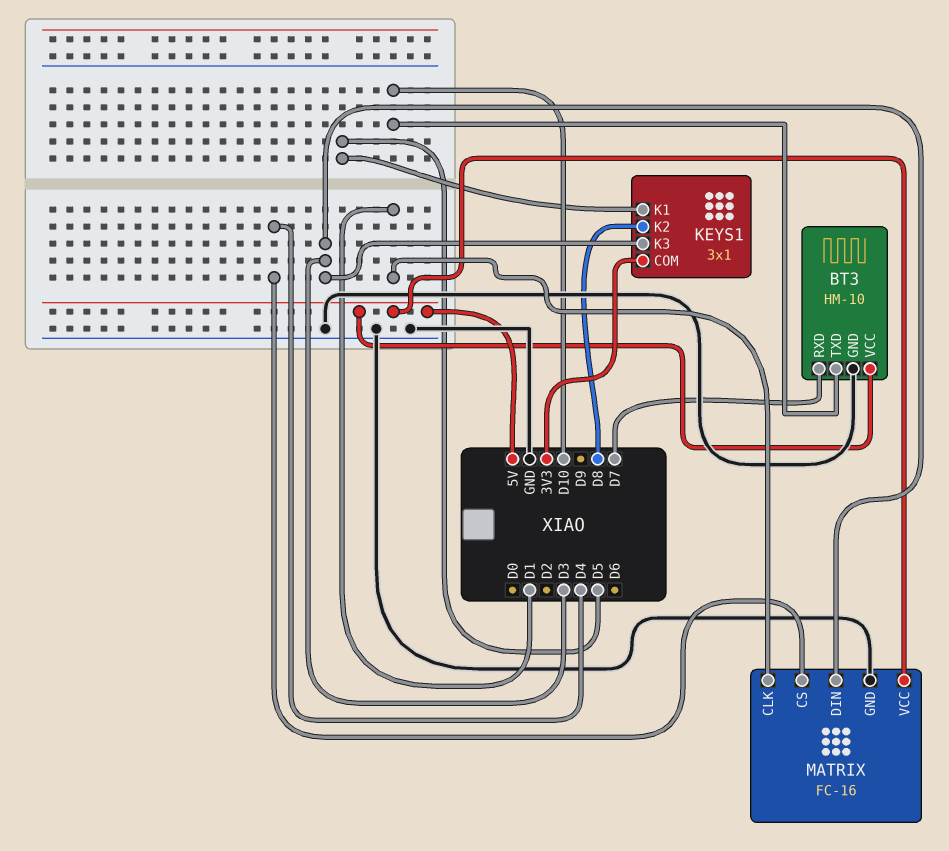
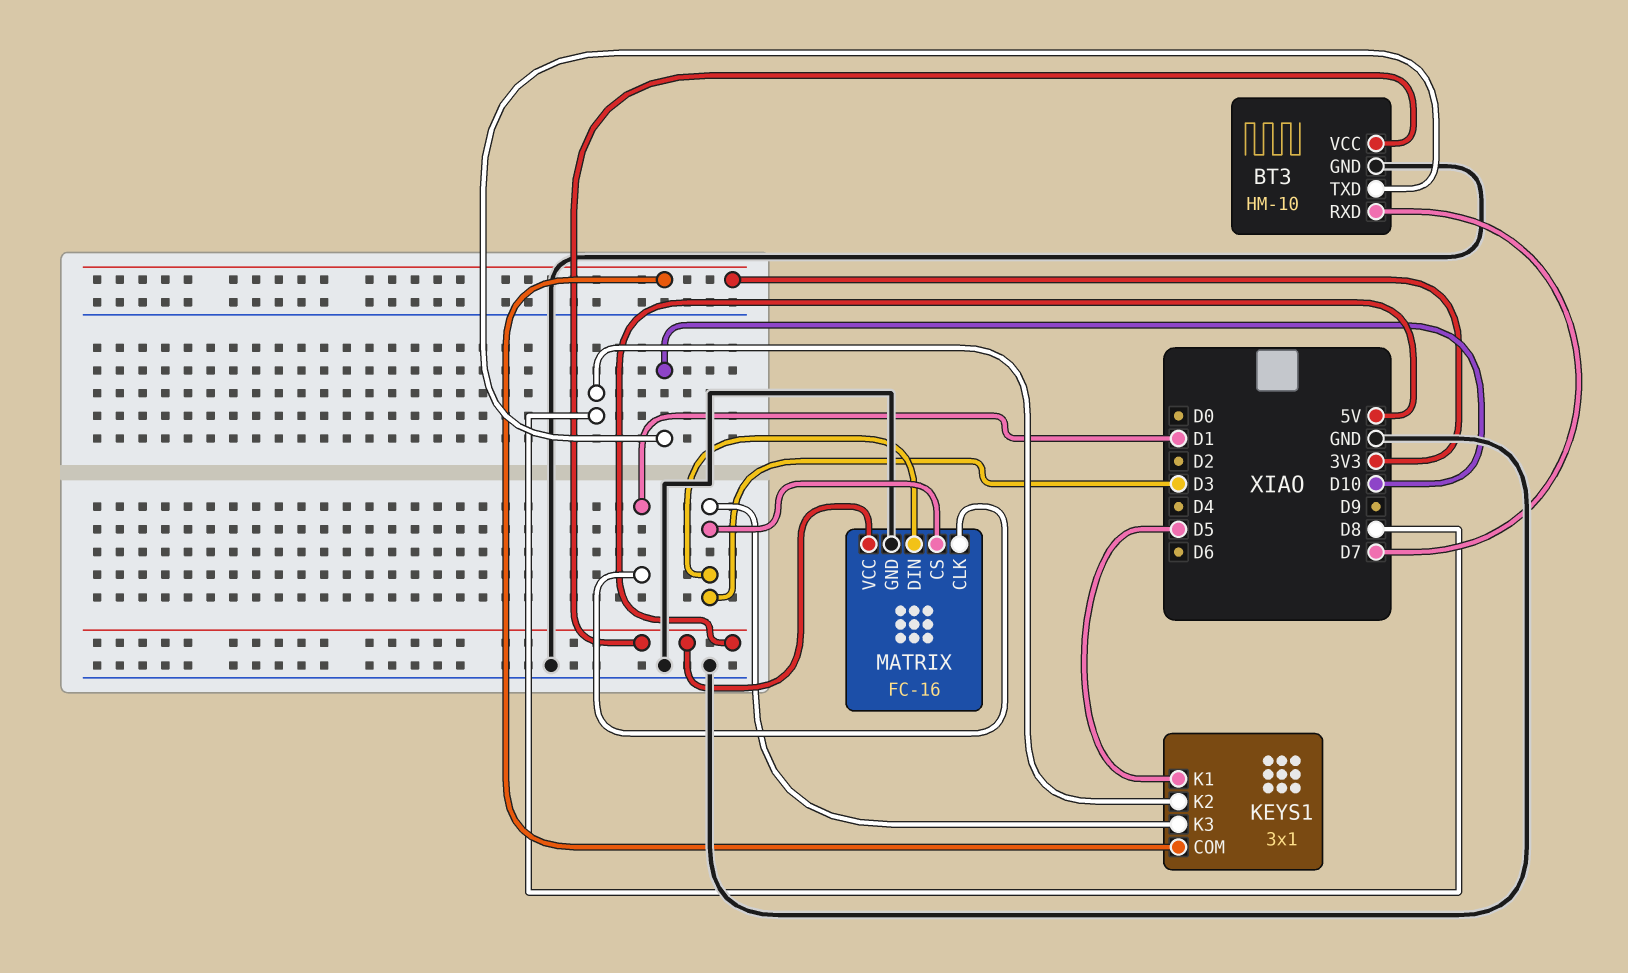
MATRIX pin CS: D4 -> D3

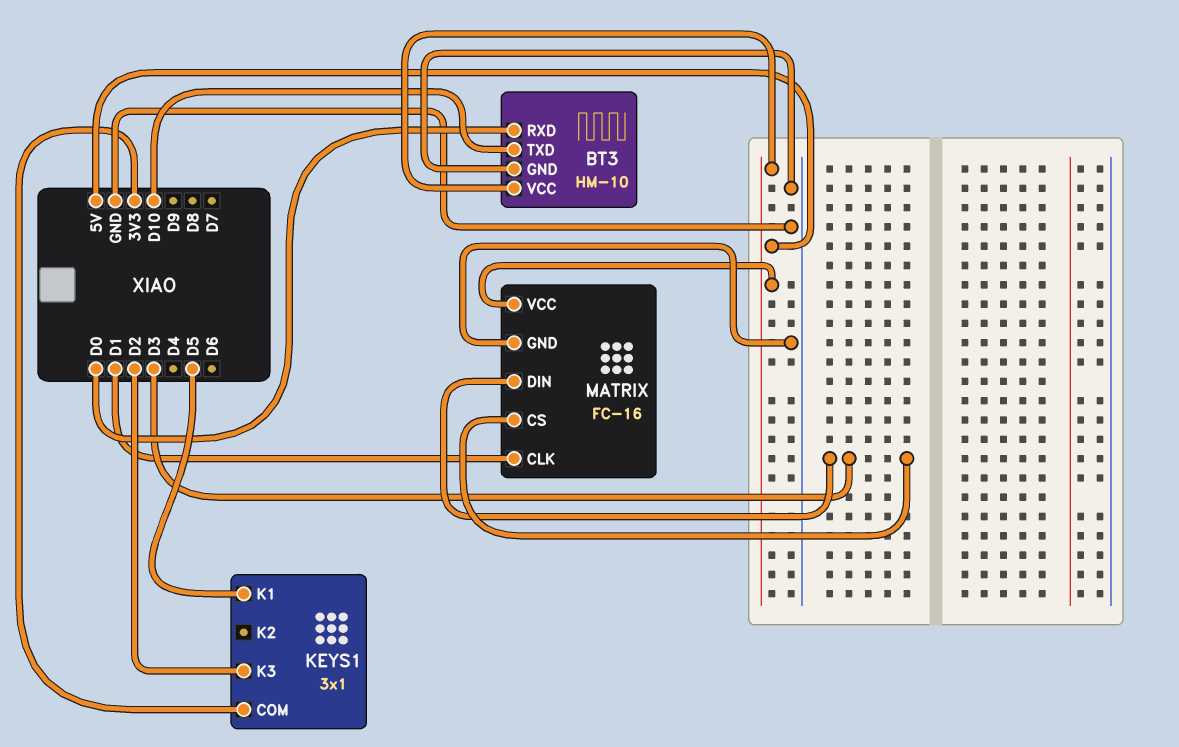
BT3 pin RXD: D7 -> D0
KEYS1 pin K2: D8 -> none
KEYS1 pin K3: D3 -> D2

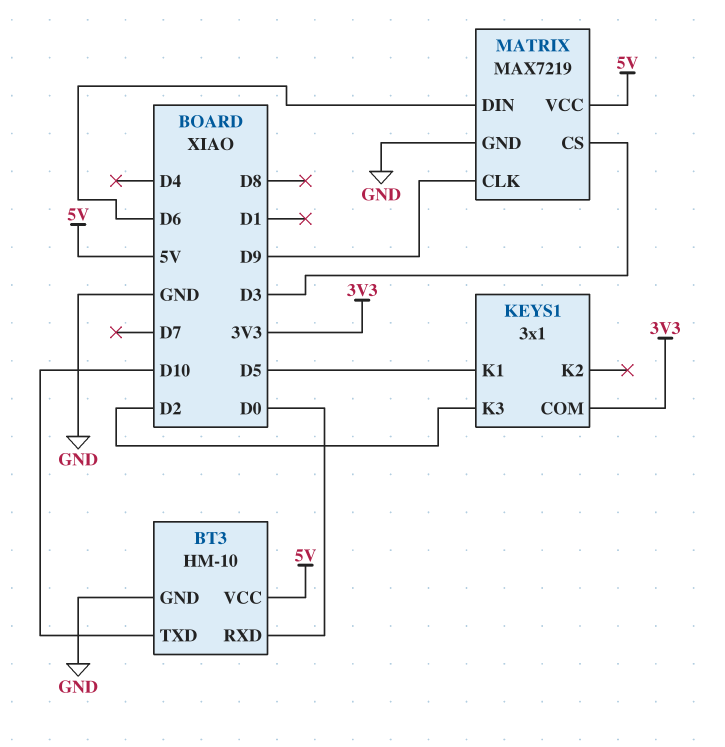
MATRIX: FC-16 -> MAX7219
MATRIX pin CLK: D1 -> D9
MATRIX pin DIN: D3 -> D6

